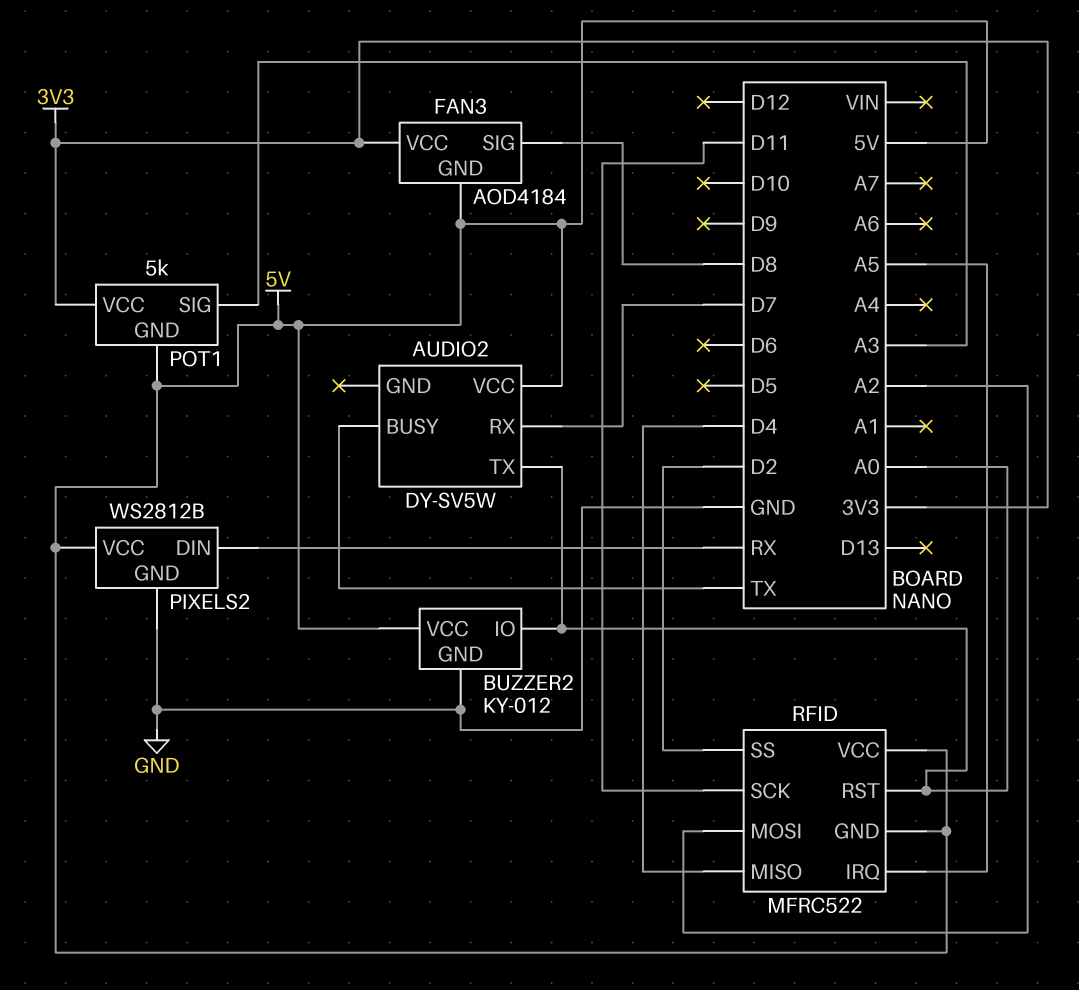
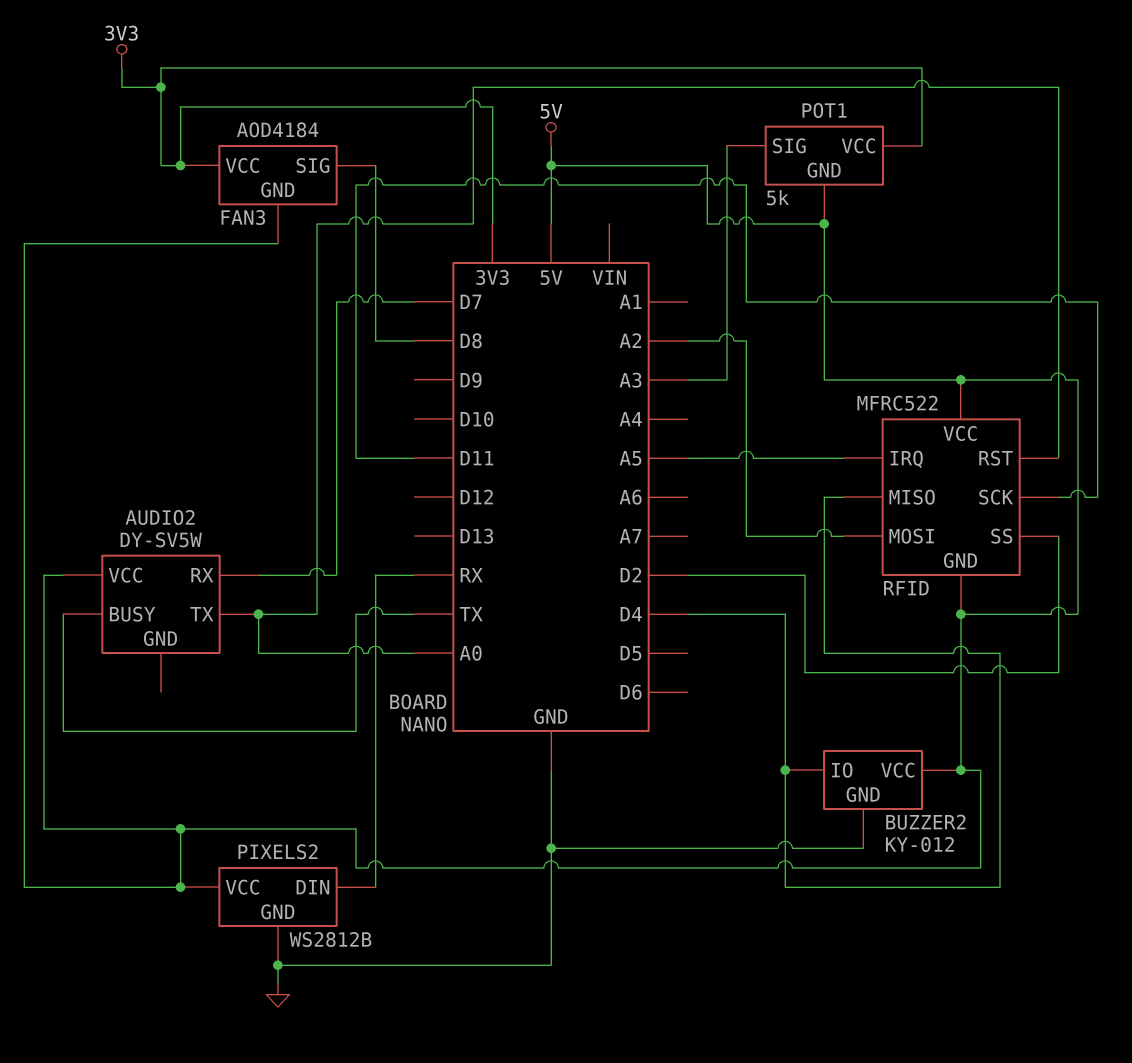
BUZZER2 pin IO: A0 -> D4

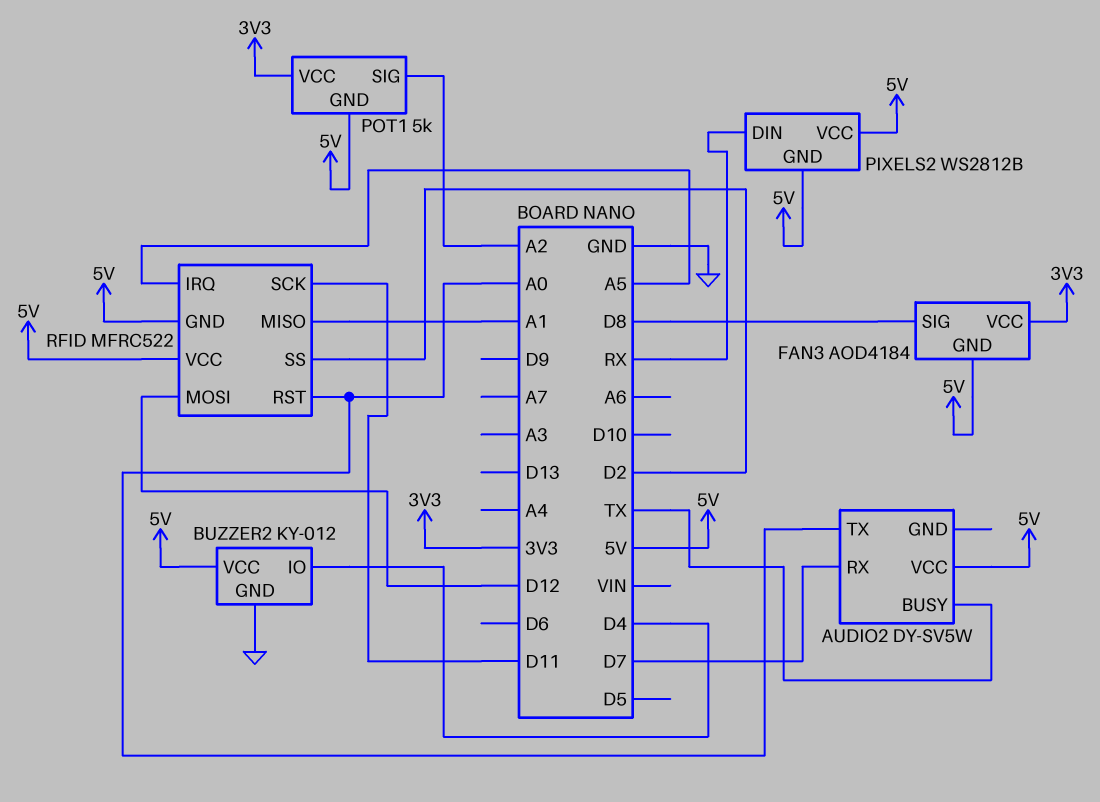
PIXELS2 pin GND: GND -> 5V
POT1 pin SIG: A3 -> A2
RFID pin MISO: D4 -> A1
RFID pin MOSI: A2 -> D12

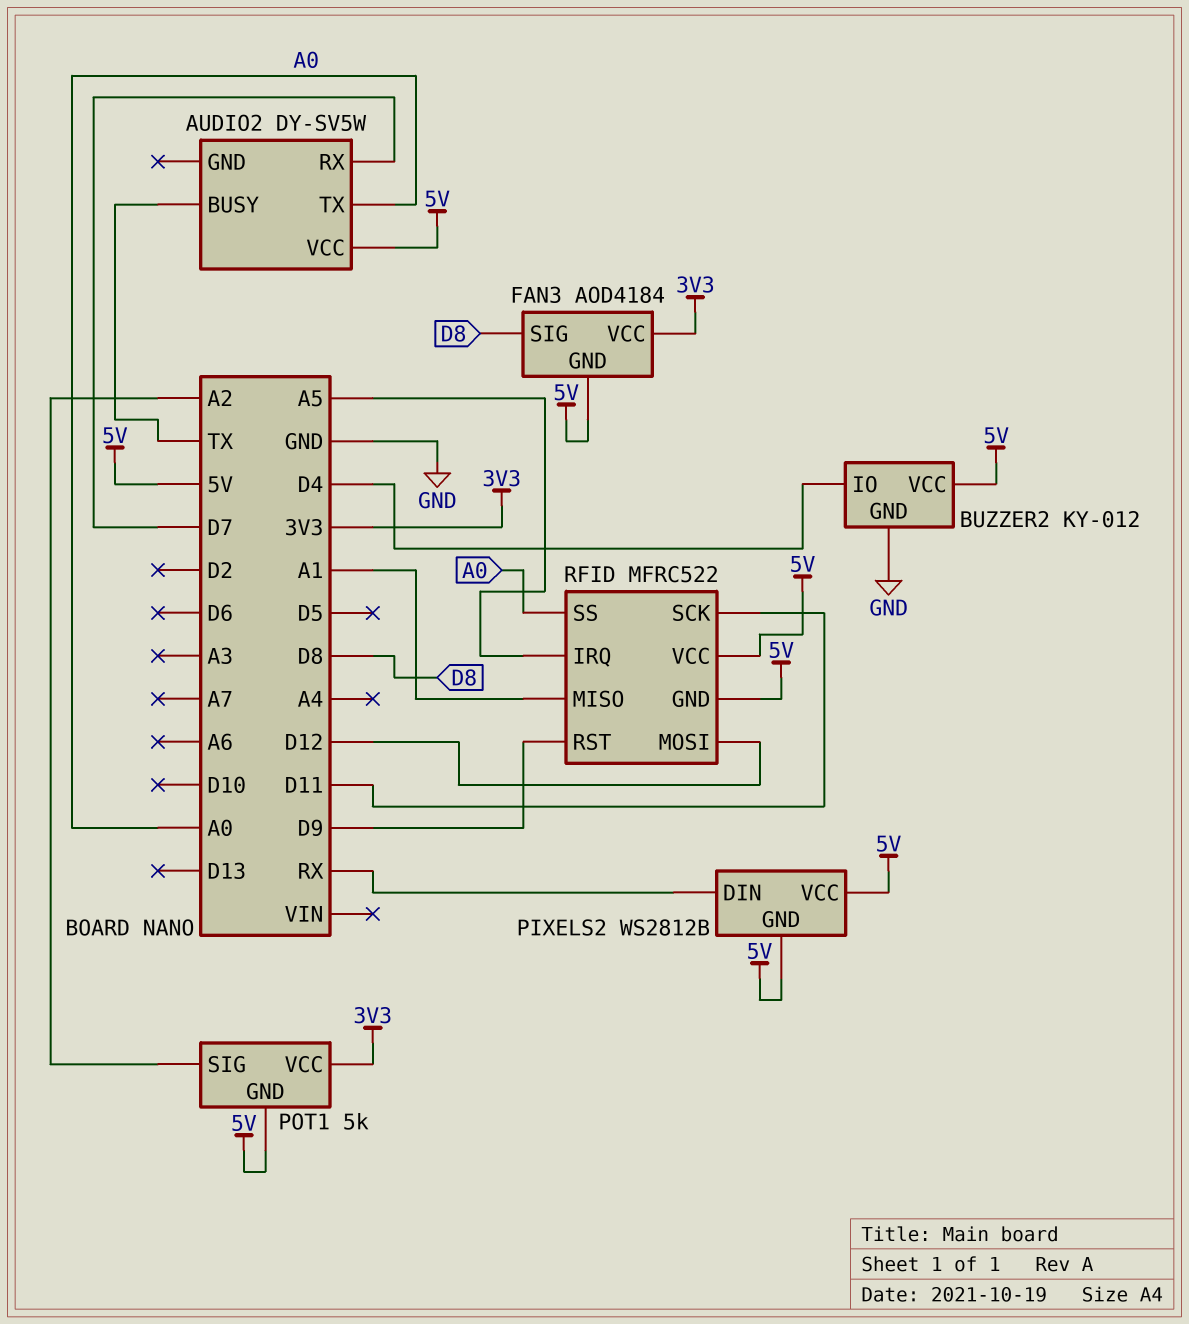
RFID pin RST: A0 -> D9
RFID pin SS: D2 -> A0

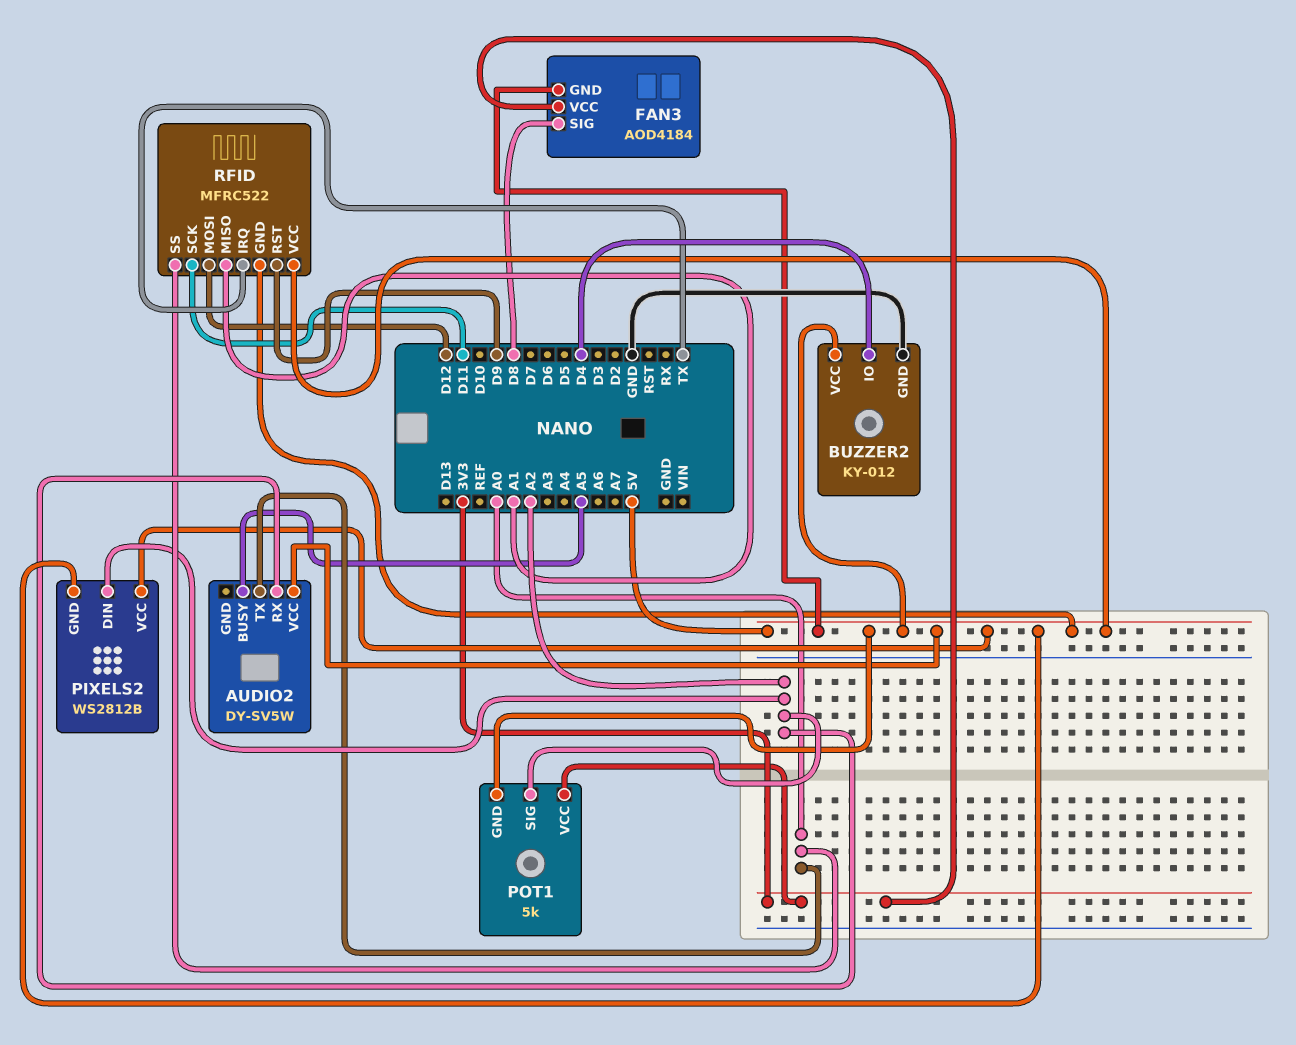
AUDIO2 pin BUSY: TX -> A5
AUDIO2 pin RX: D7 -> A2
PIXELS2 pin DIN: RX -> A2
RFID pin IRQ: A5 -> TX

